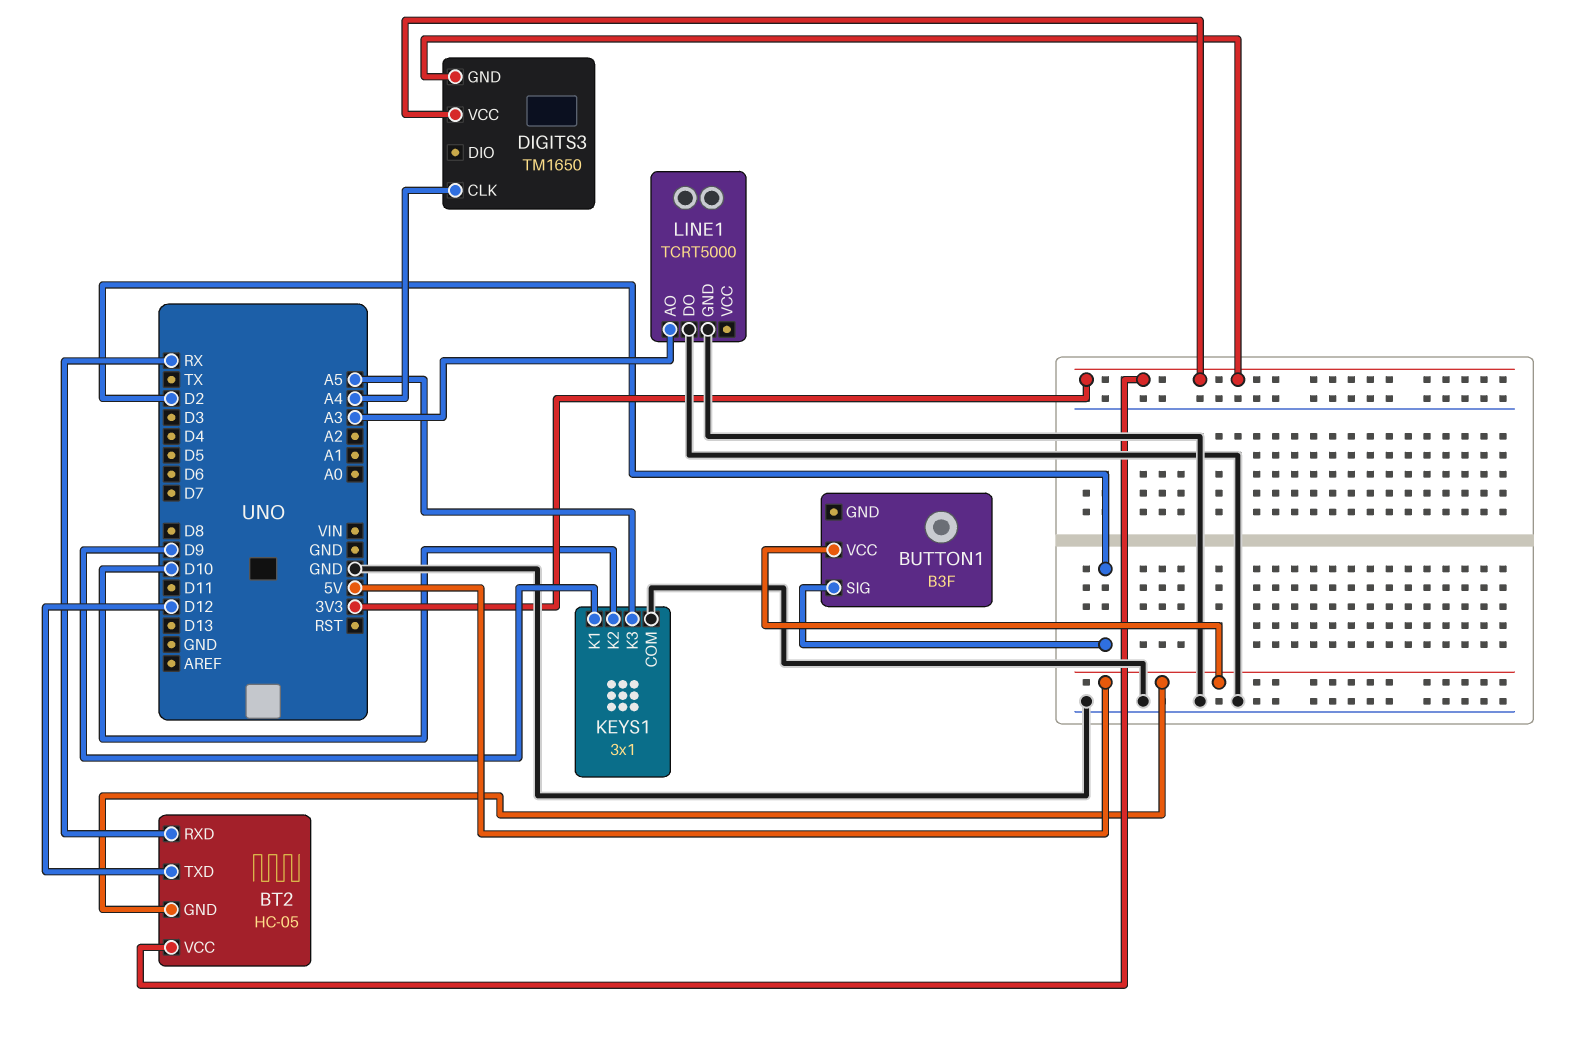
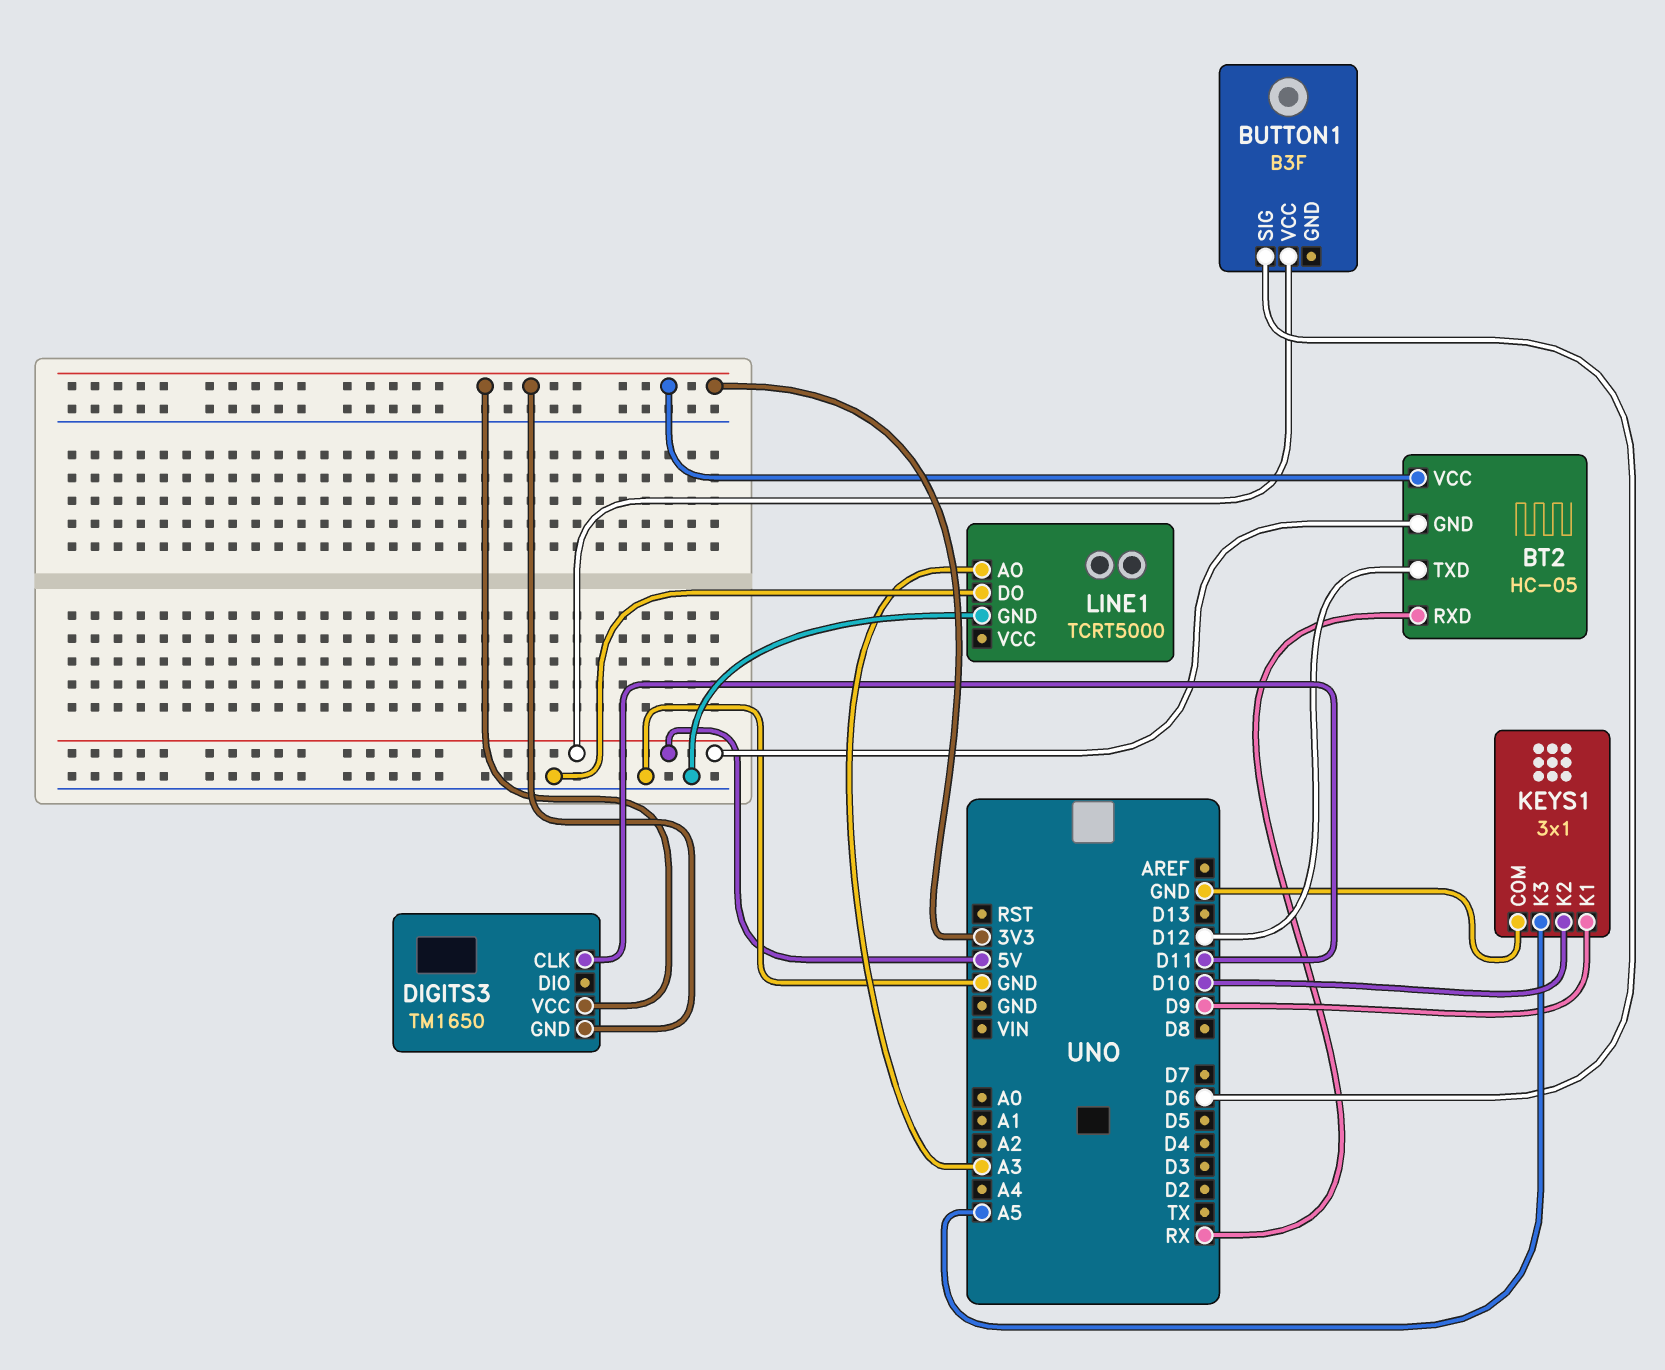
BUTTON1 pin SIG: D2 -> D6
DIGITS3 pin CLK: A4 -> D11

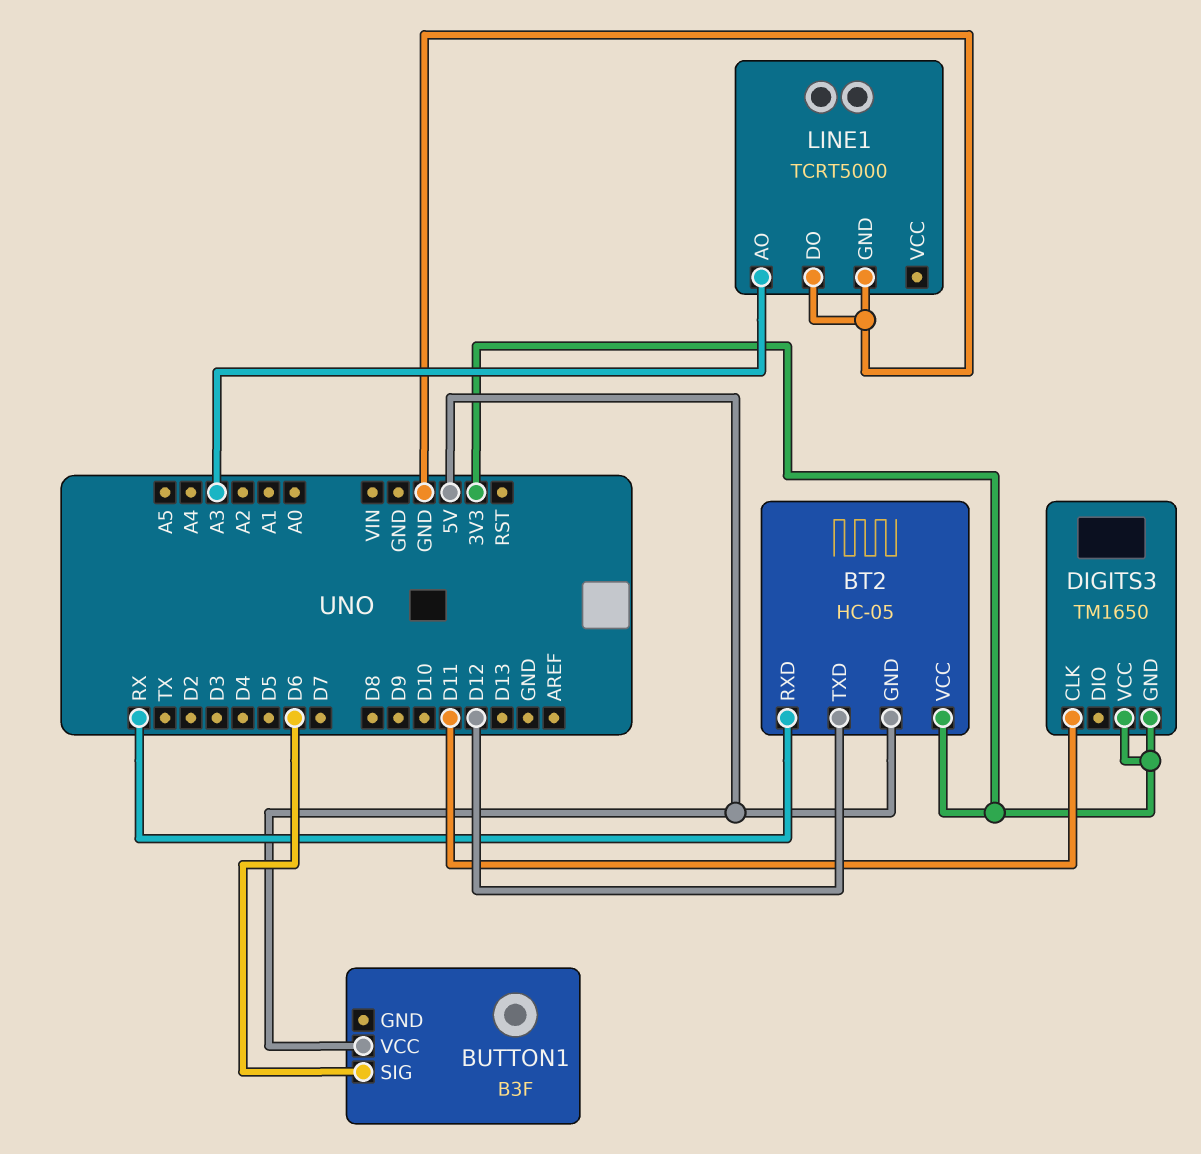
KEYS1: 3x1 -> none
KEYS1 pin COM: GND -> none
KEYS1 pin K1: D9 -> none
KEYS1 pin K2: D10 -> none
KEYS1 pin K3: A5 -> none

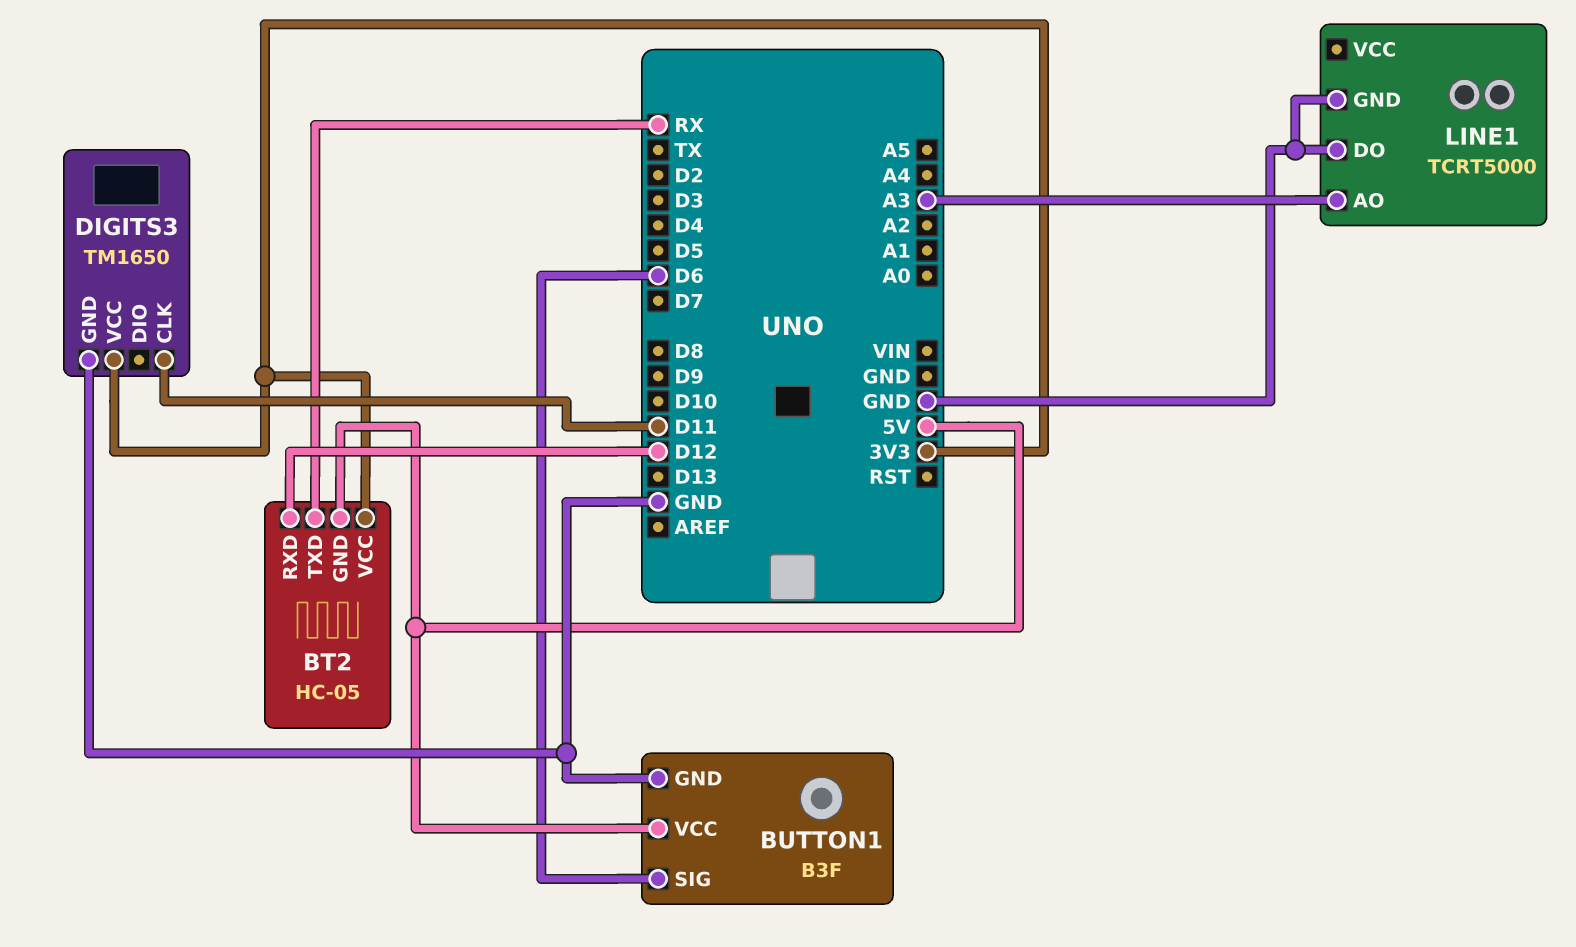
BT2 pin RXD: RX -> D12
BT2 pin TXD: D12 -> RX
BUTTON1 pin GND: none -> GND
DIGITS3 pin GND: 3V3 -> GND

